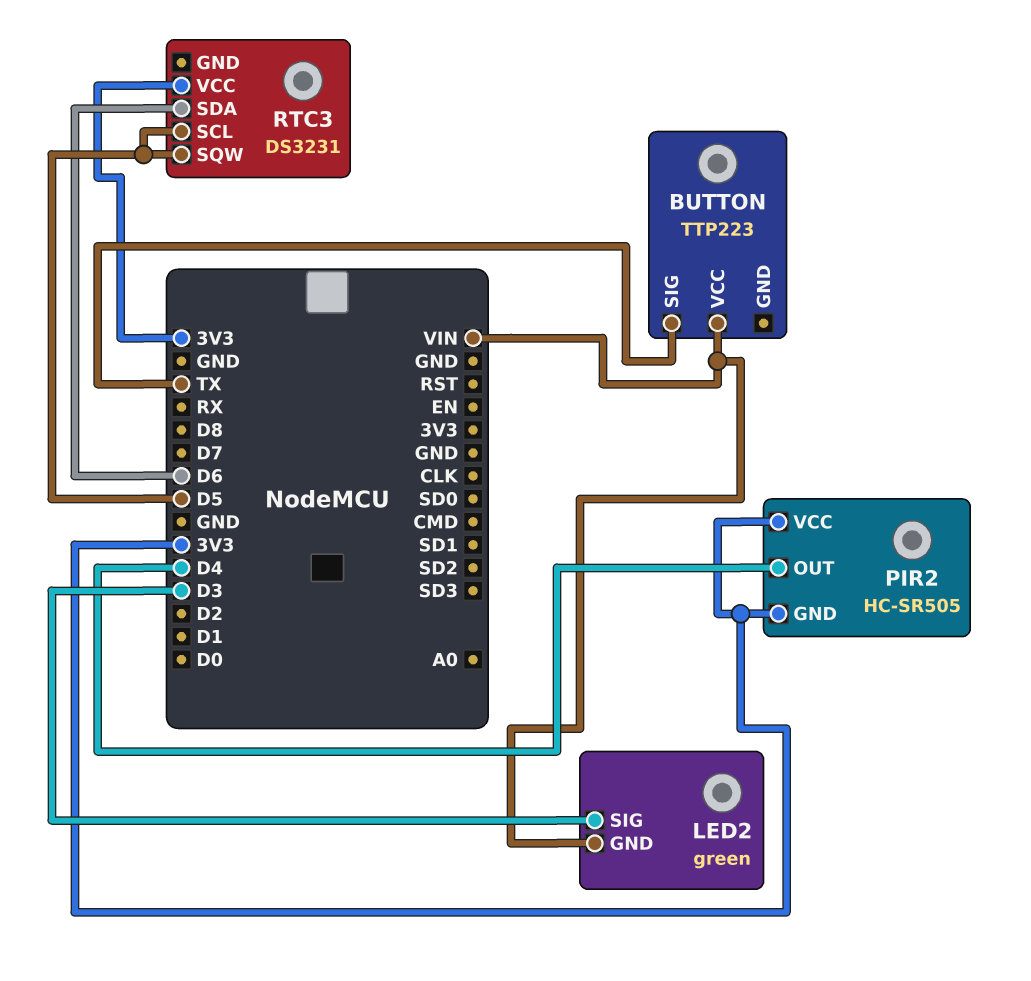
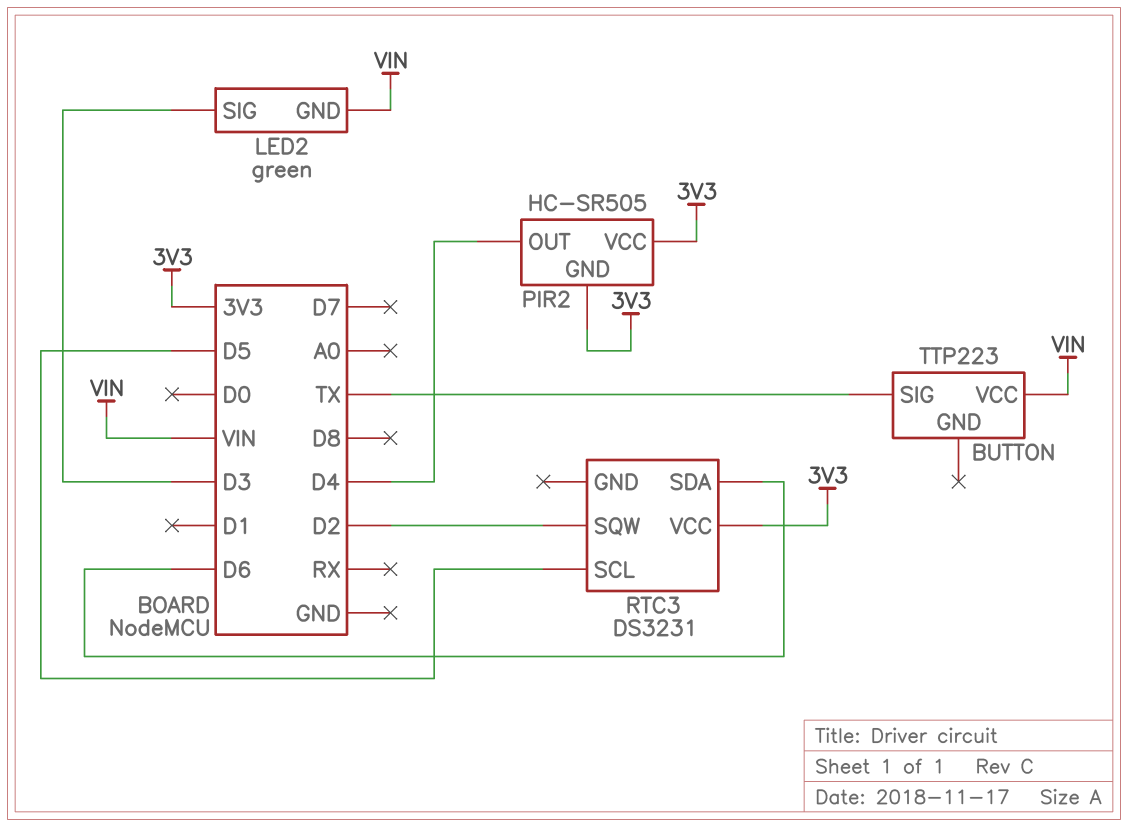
RTC3 pin SQW: D5 -> D2

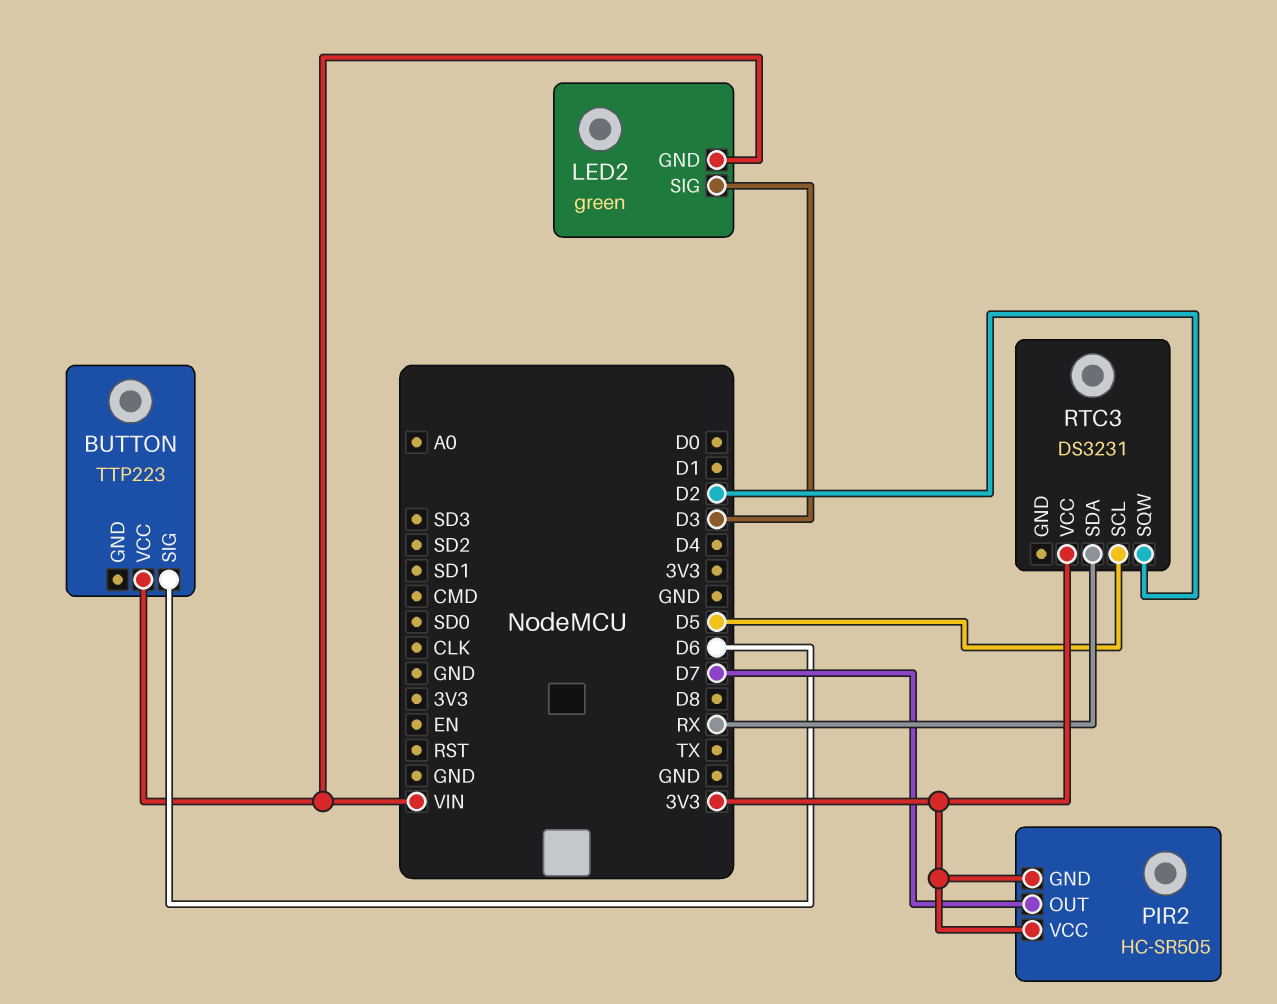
BUTTON pin SIG: TX -> D6
PIR2 pin OUT: D4 -> D7
RTC3 pin SDA: D6 -> RX

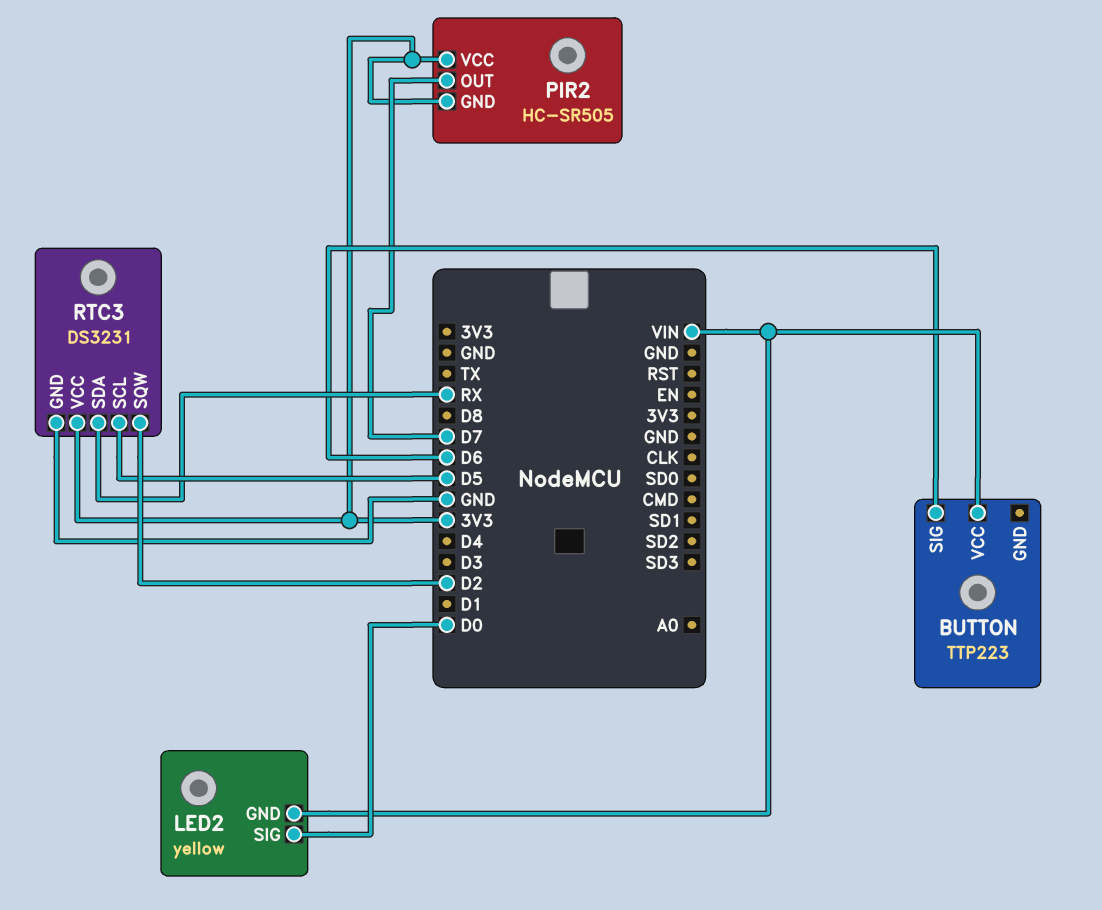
LED2: green -> yellow
LED2 pin SIG: D3 -> D0
RTC3 pin GND: none -> GND

